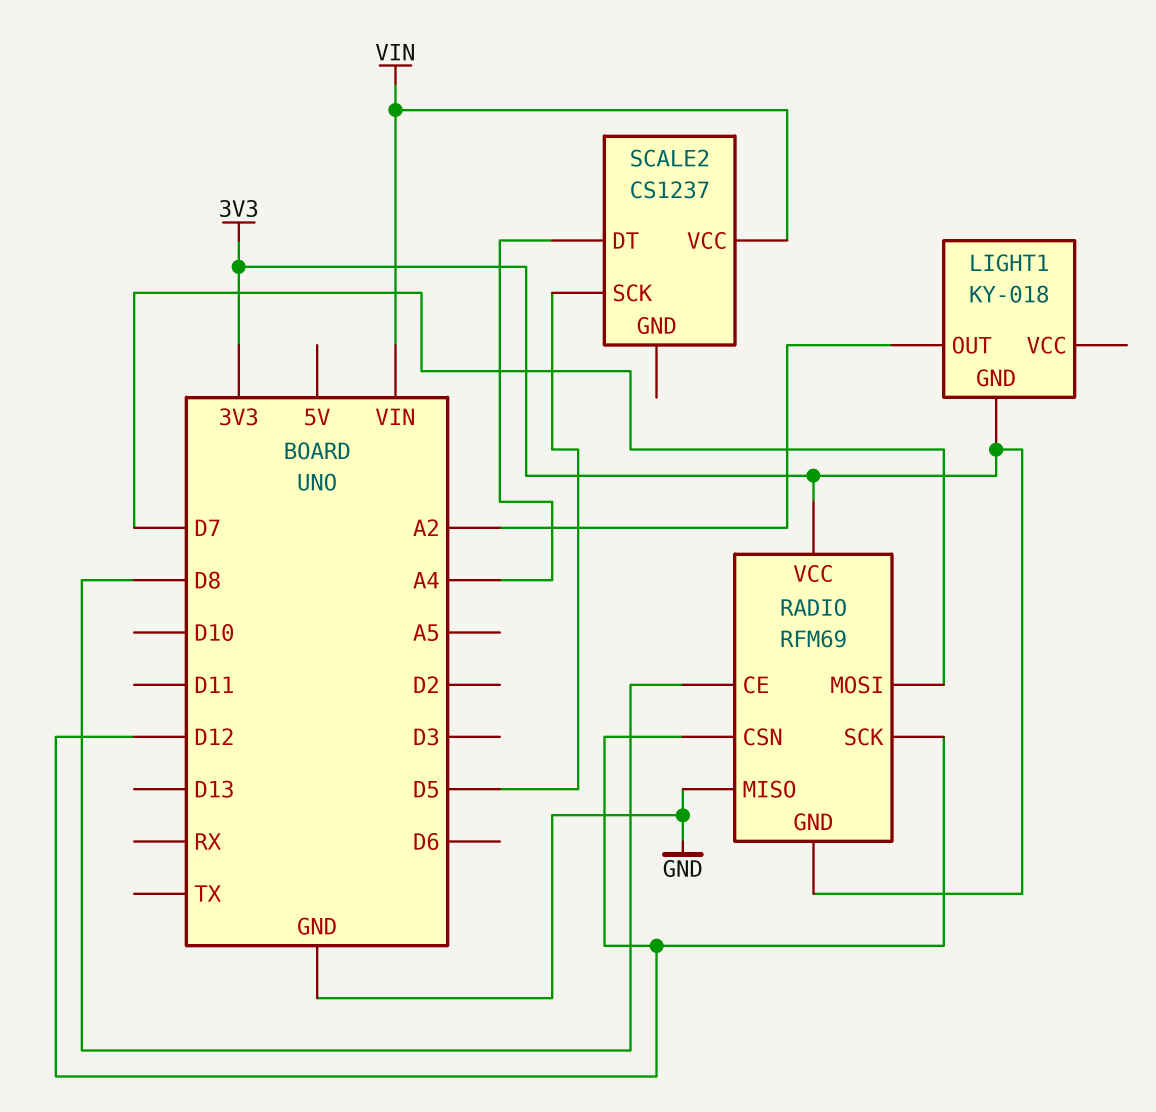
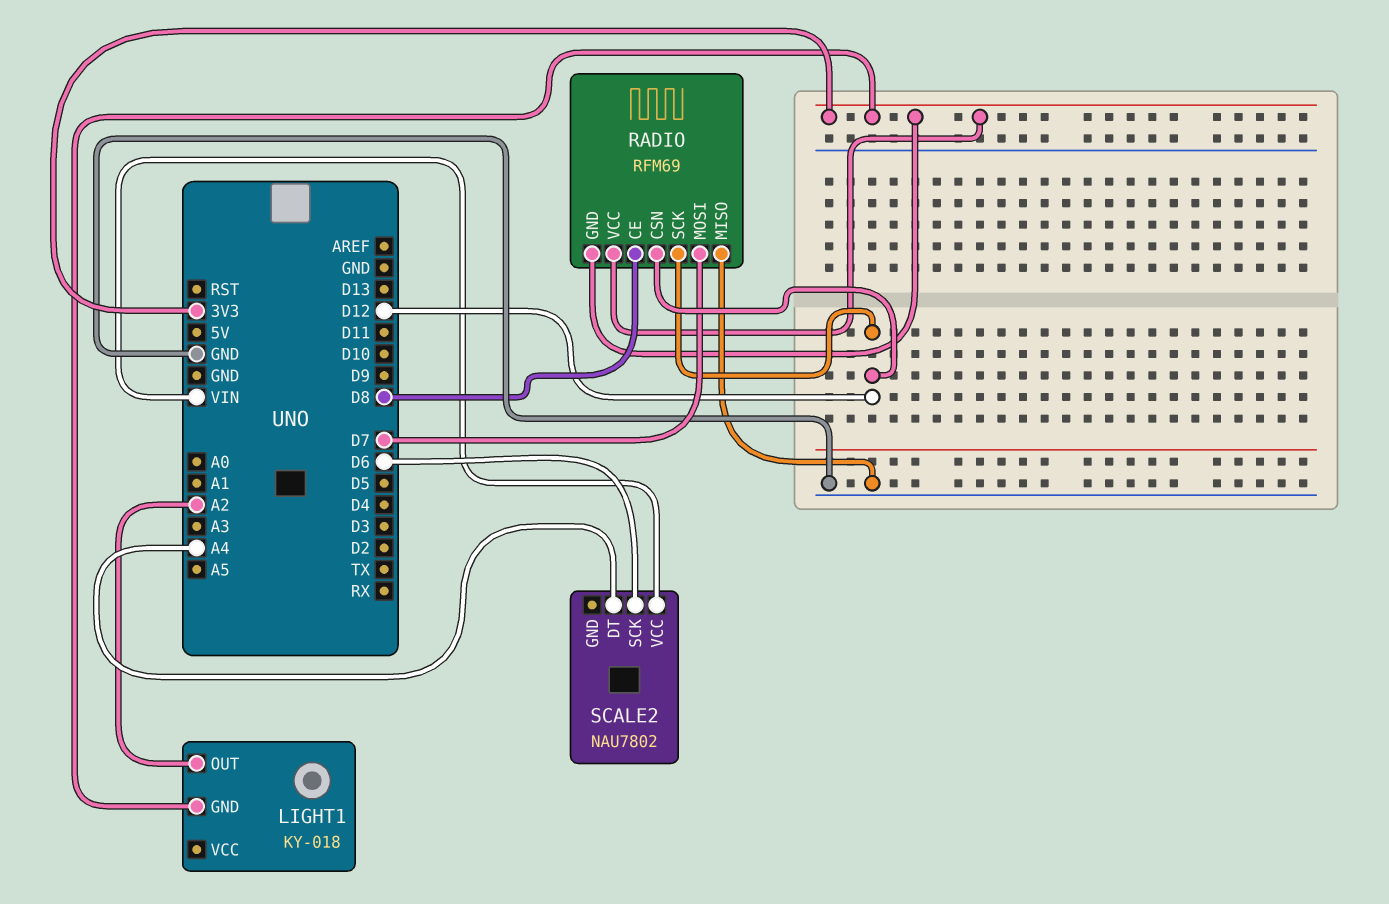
SCALE2: CS1237 -> NAU7802
SCALE2 pin SCK: D5 -> D6

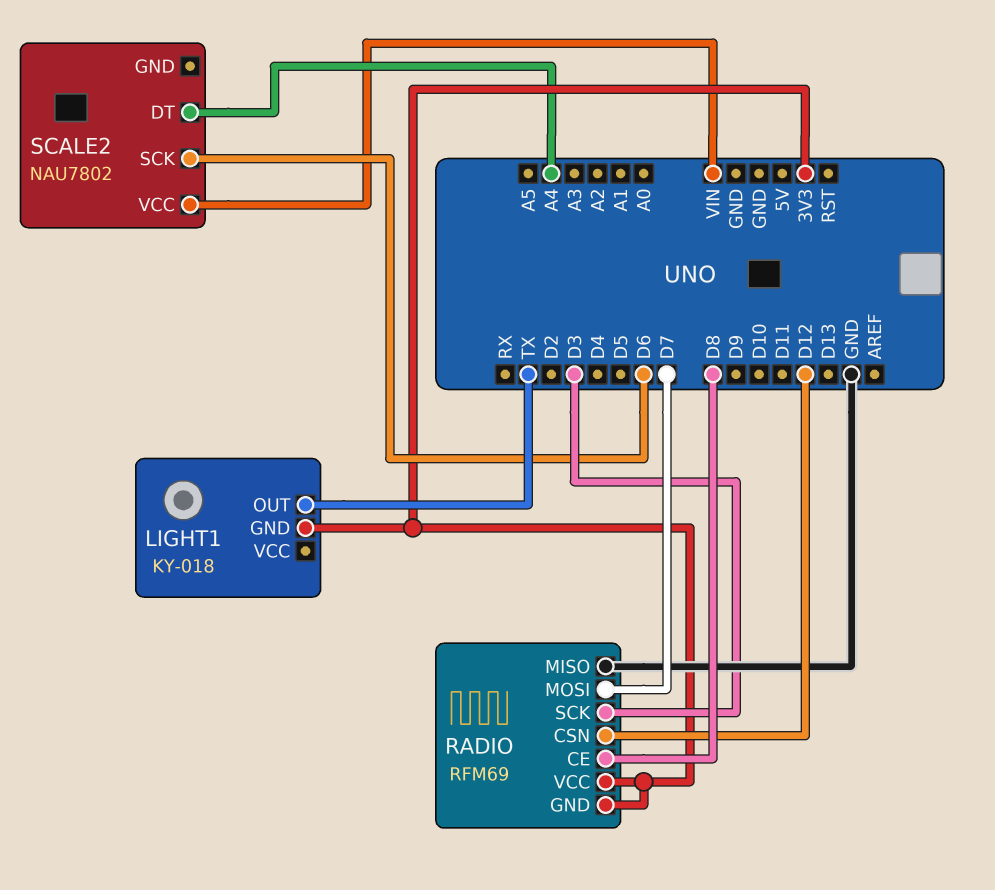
LIGHT1 pin OUT: A2 -> TX
RADIO pin SCK: D12 -> D3

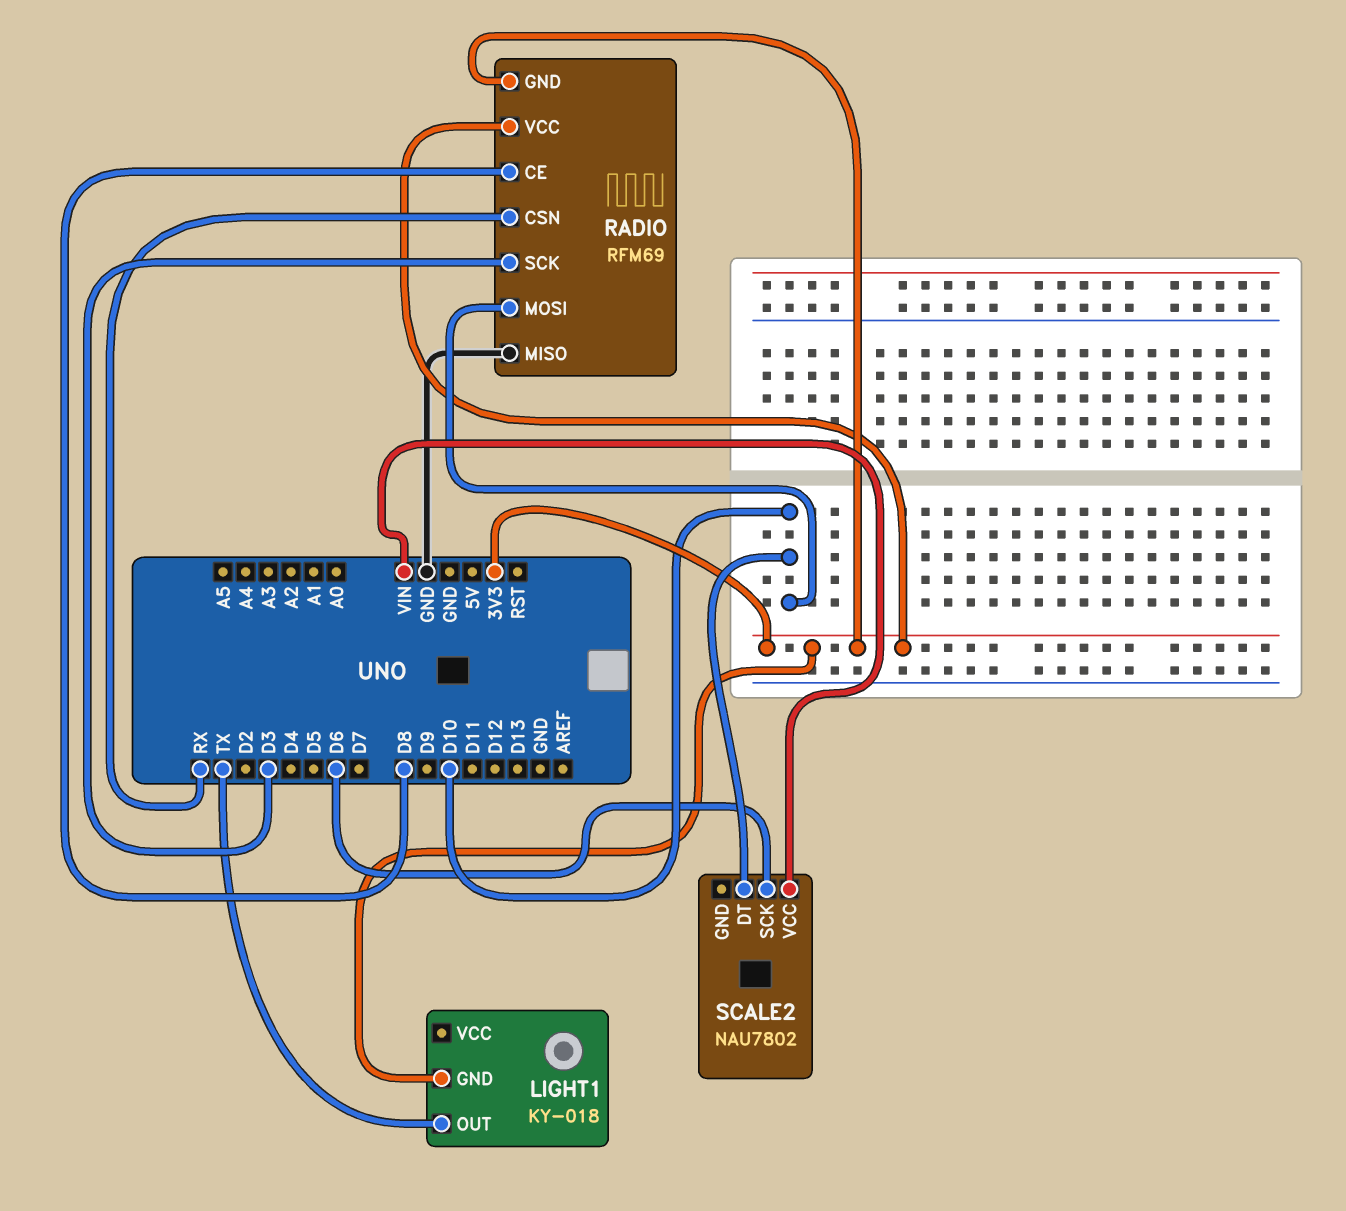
RADIO pin CSN: D12 -> RX
RADIO pin MOSI: D7 -> D10
SCALE2 pin DT: A4 -> D10

